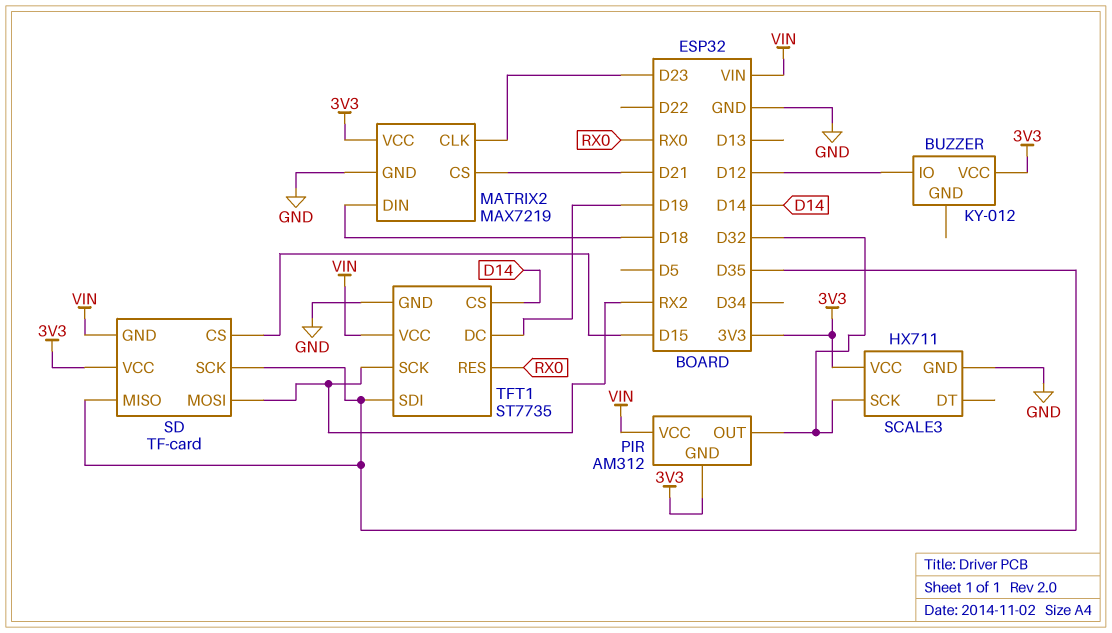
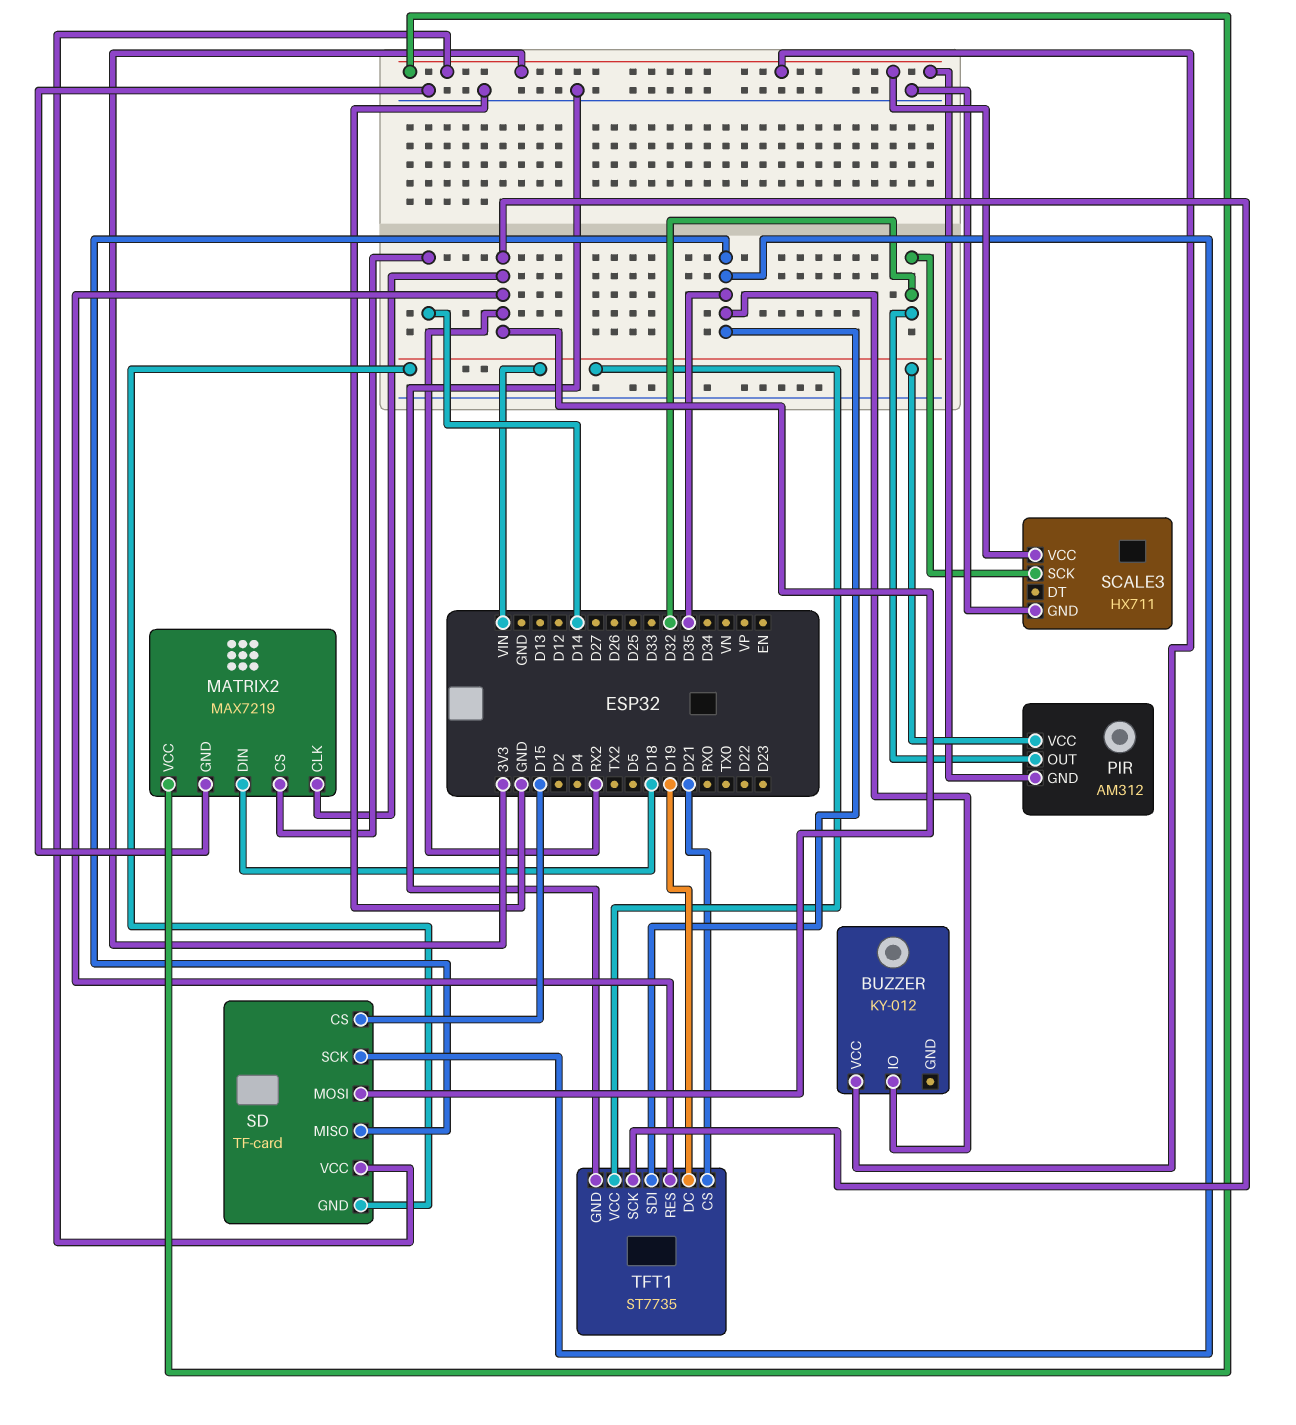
BUZZER pin IO: D12 -> D35
MATRIX2 pin CLK: D23 -> RX2
MATRIX2 pin CS: D21 -> D14
TFT1 pin CS: D14 -> D21
TFT1 pin RES: RX0 -> RX2

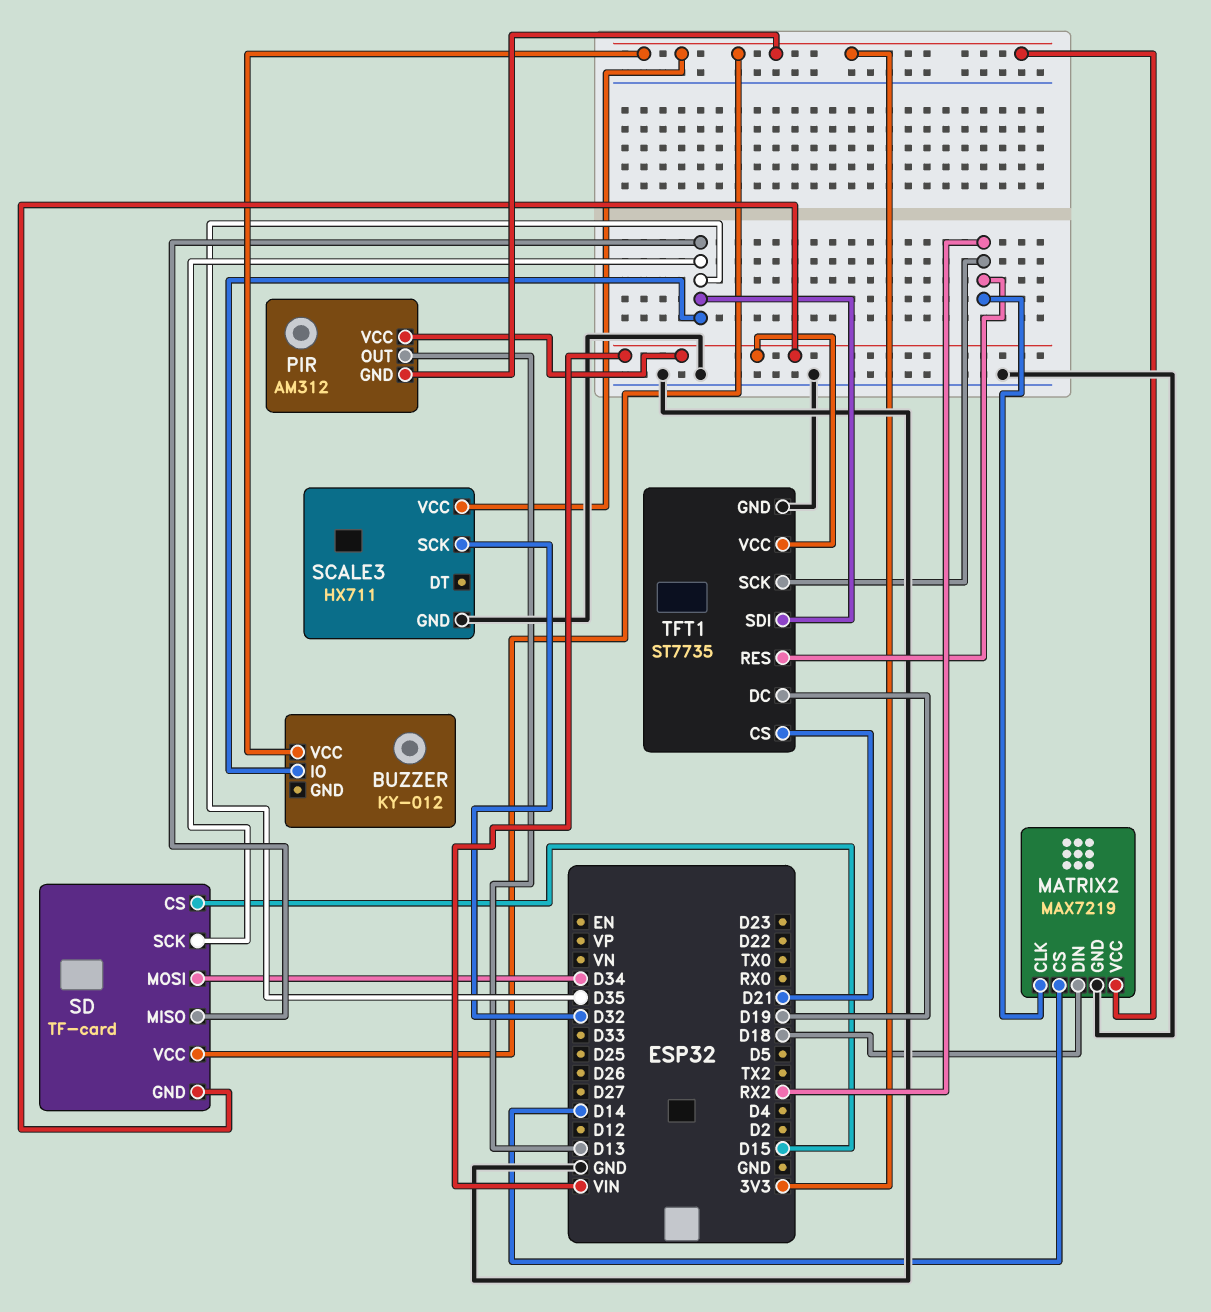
PIR pin OUT: D32 -> D13
SD pin MOSI: RX2 -> D34

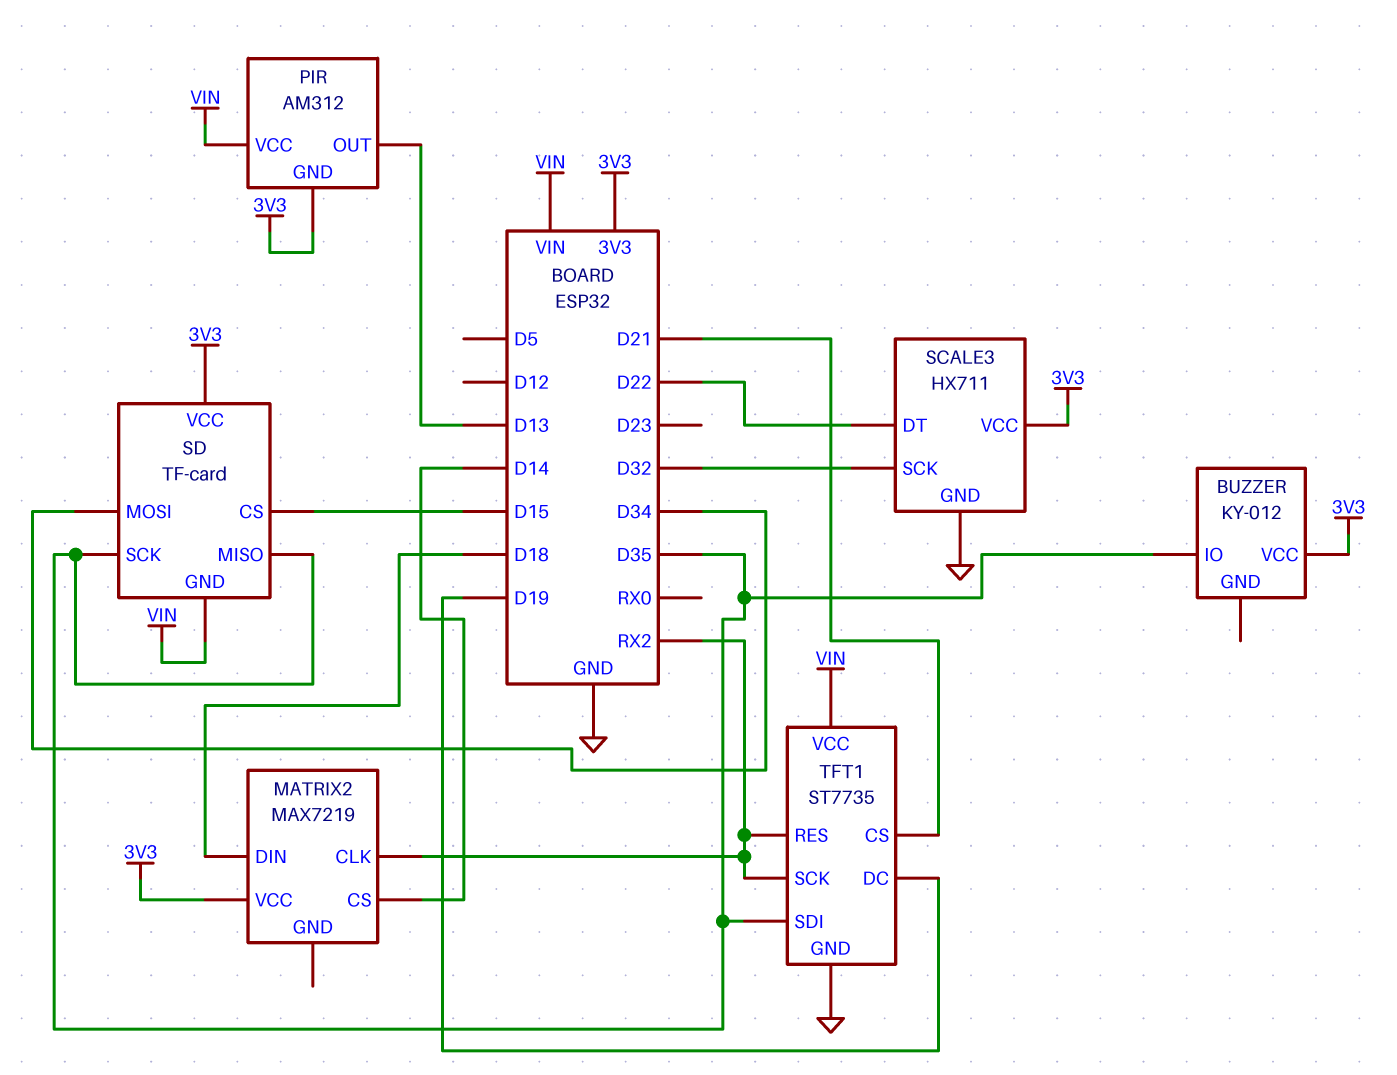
MATRIX2 pin GND: GND -> none
SCALE3 pin DT: none -> D22

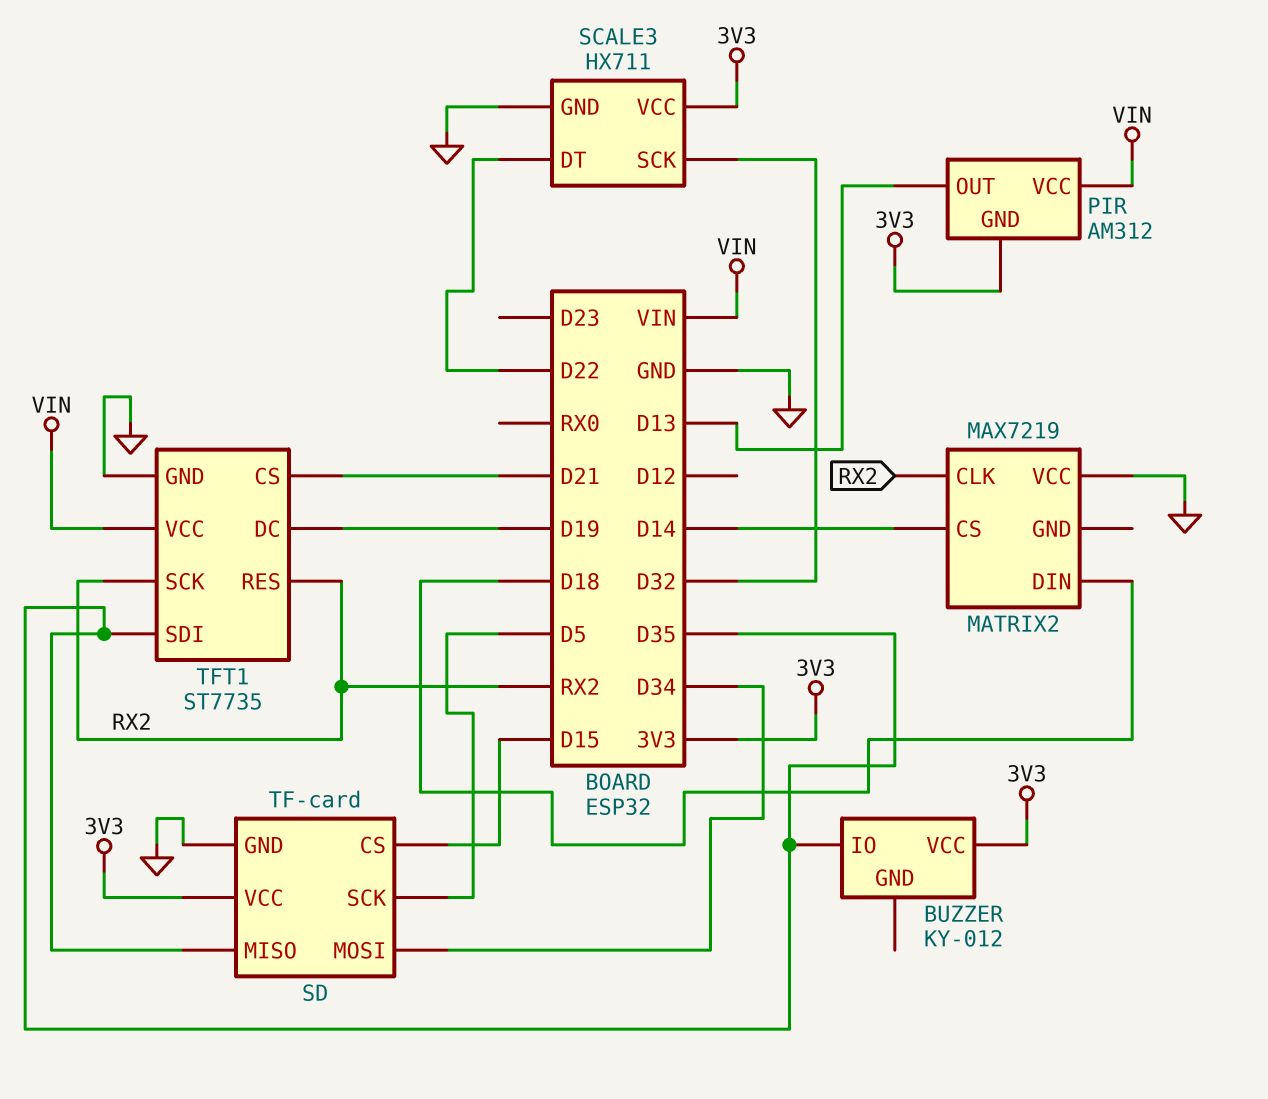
MATRIX2 pin VCC: 3V3 -> GND
SD pin GND: VIN -> GND
SD pin SCK: D35 -> D5

